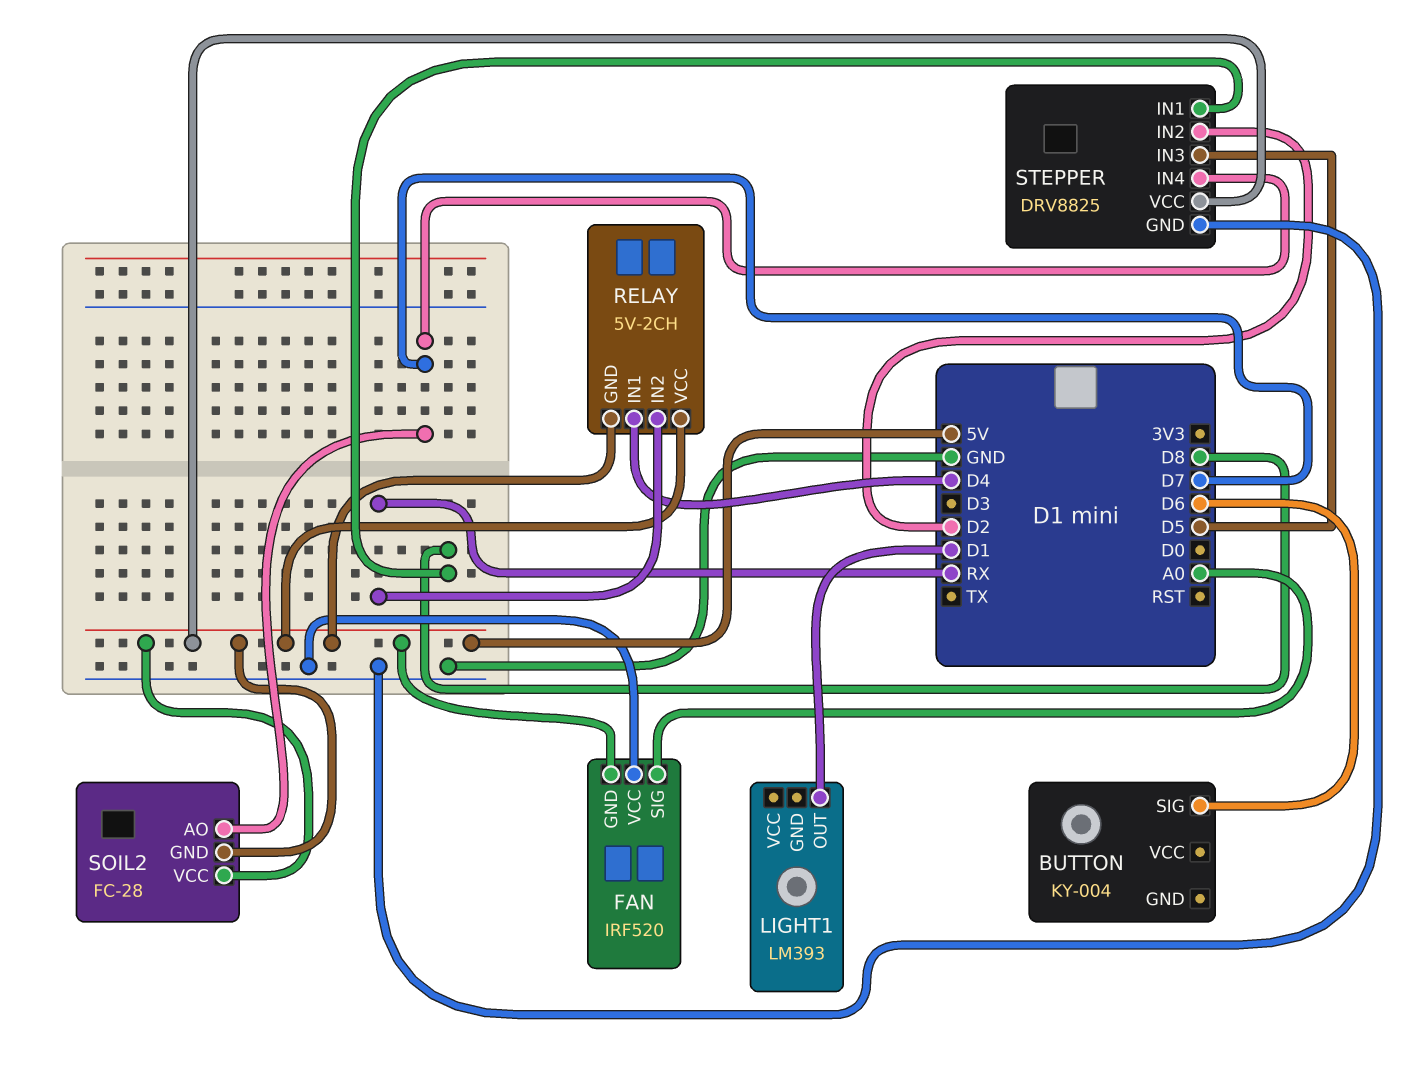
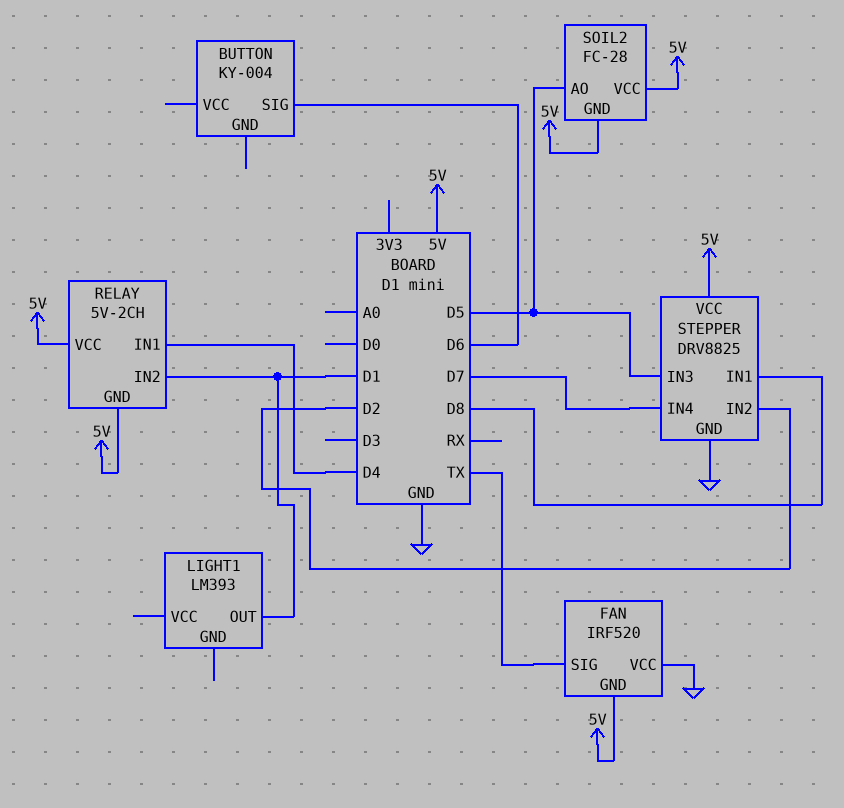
FAN pin SIG: A0 -> TX
RELAY pin IN2: RX -> D1
SOIL2 pin AO: D7 -> D5

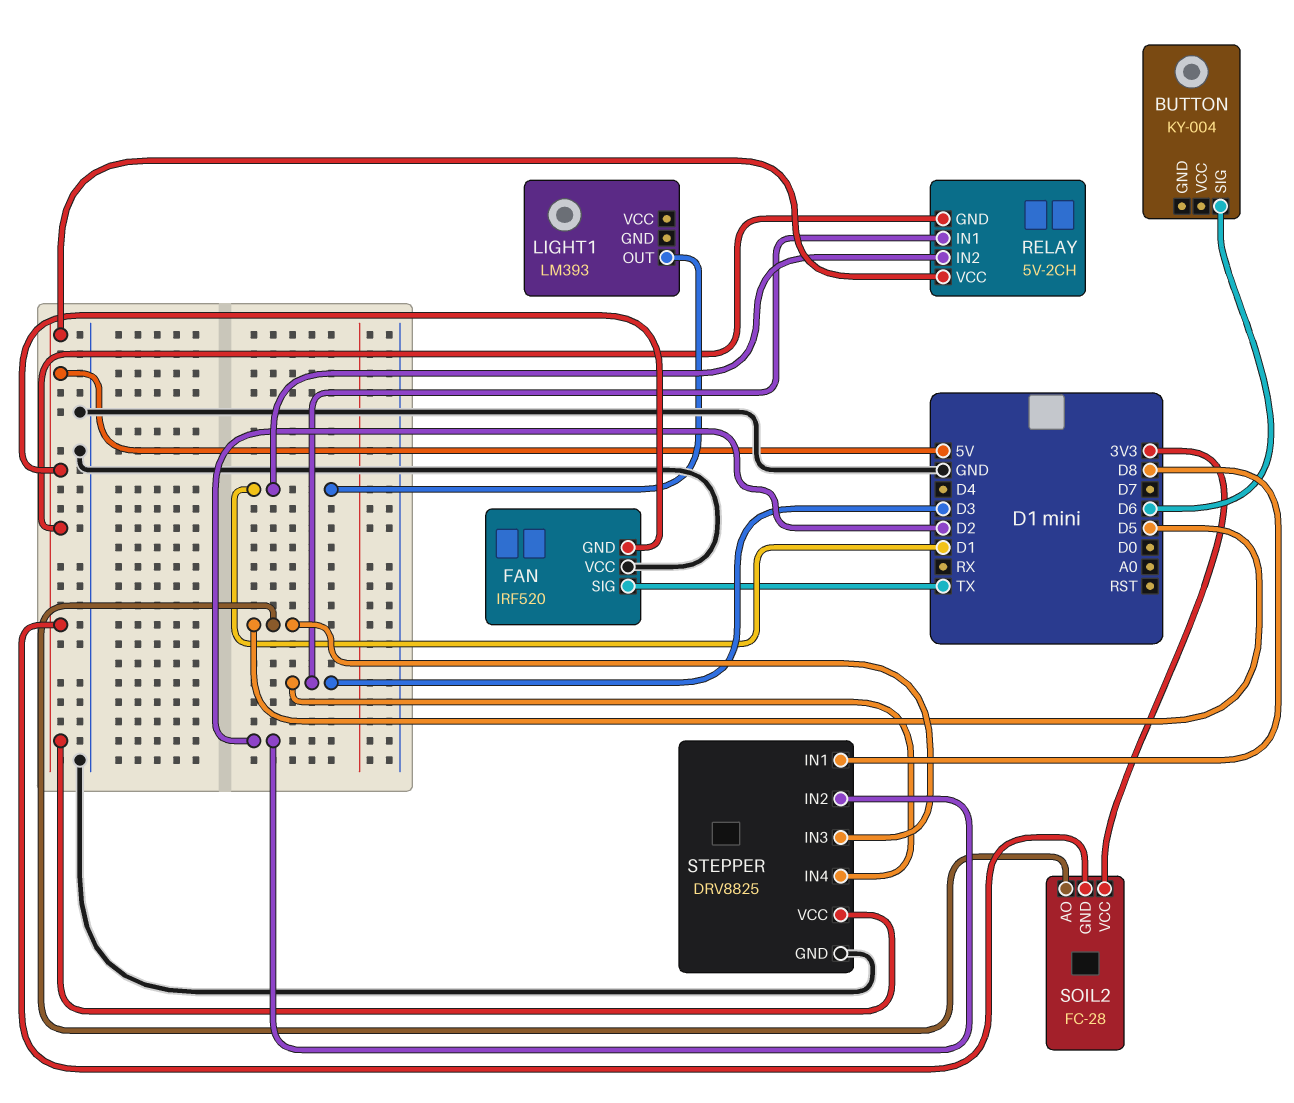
RELAY pin IN1: D4 -> D3
SOIL2 pin VCC: 5V -> 3V3
STEPPER pin IN4: D7 -> D3

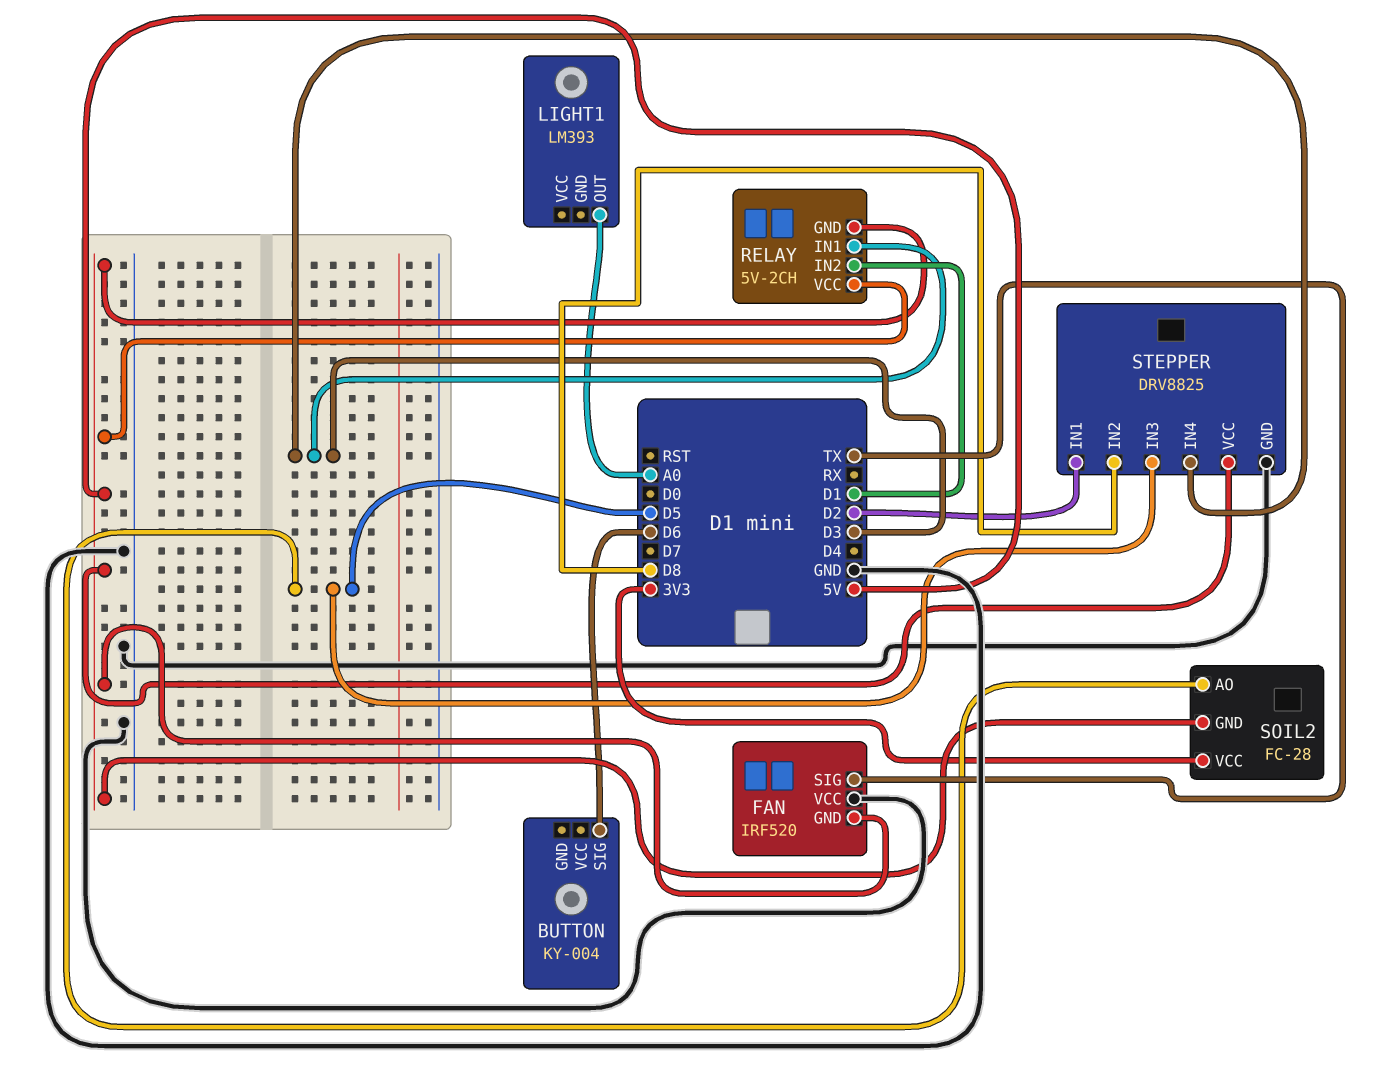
LIGHT1 pin OUT: D1 -> A0
STEPPER pin IN1: D8 -> D2
STEPPER pin IN2: D2 -> D8

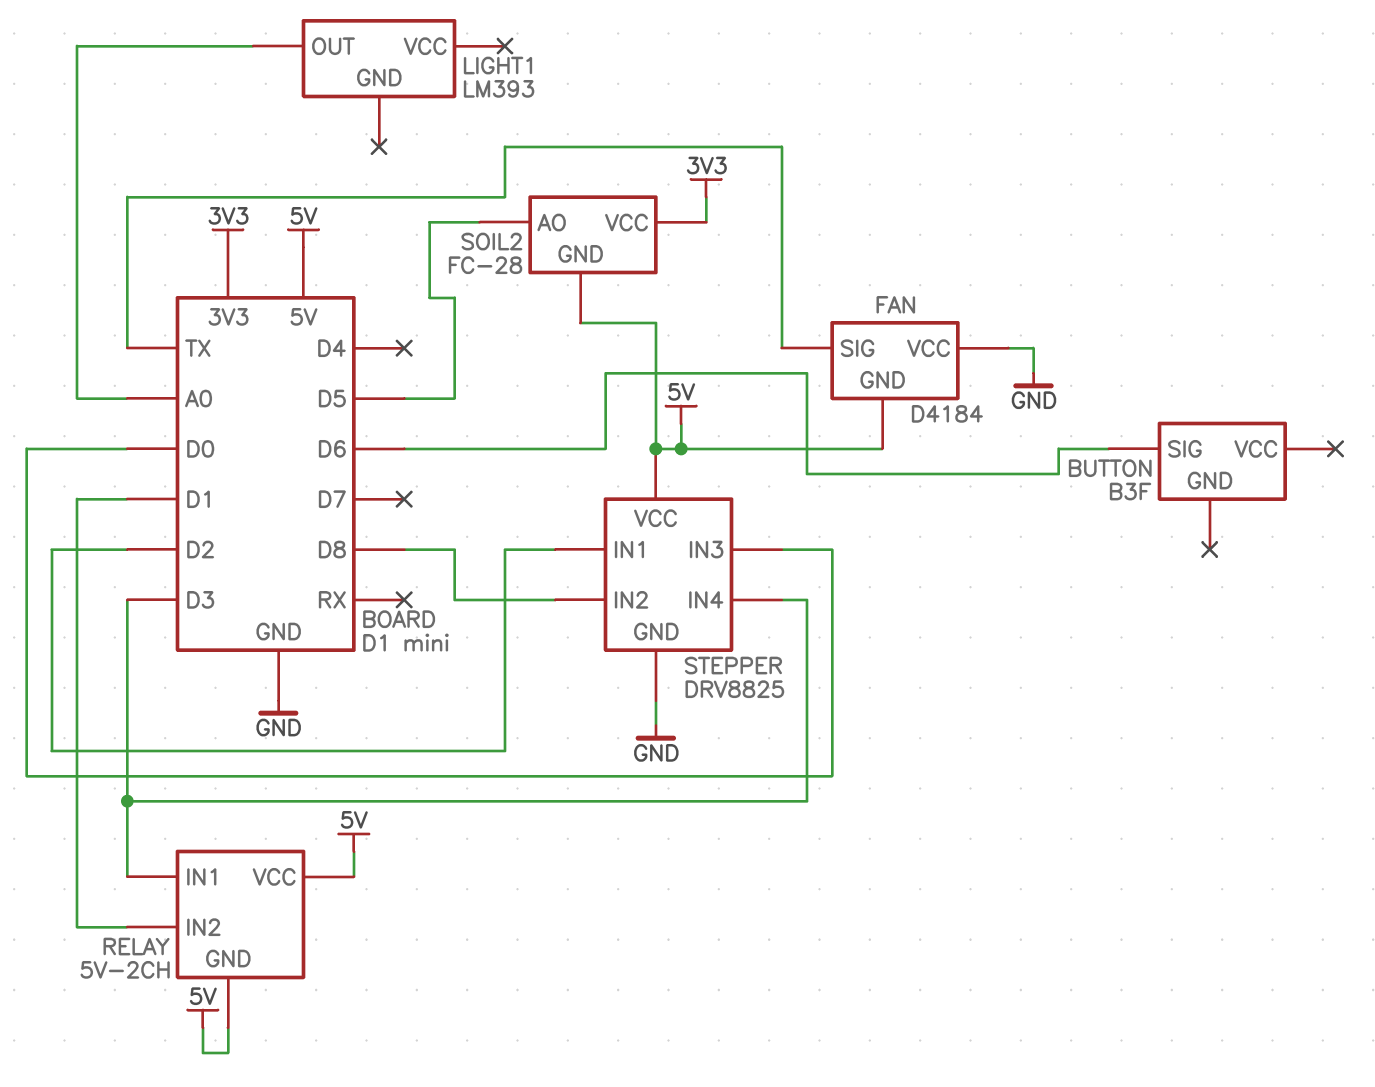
BUTTON: KY-004 -> B3F
FAN: IRF520 -> D4184
STEPPER pin IN3: D5 -> D0

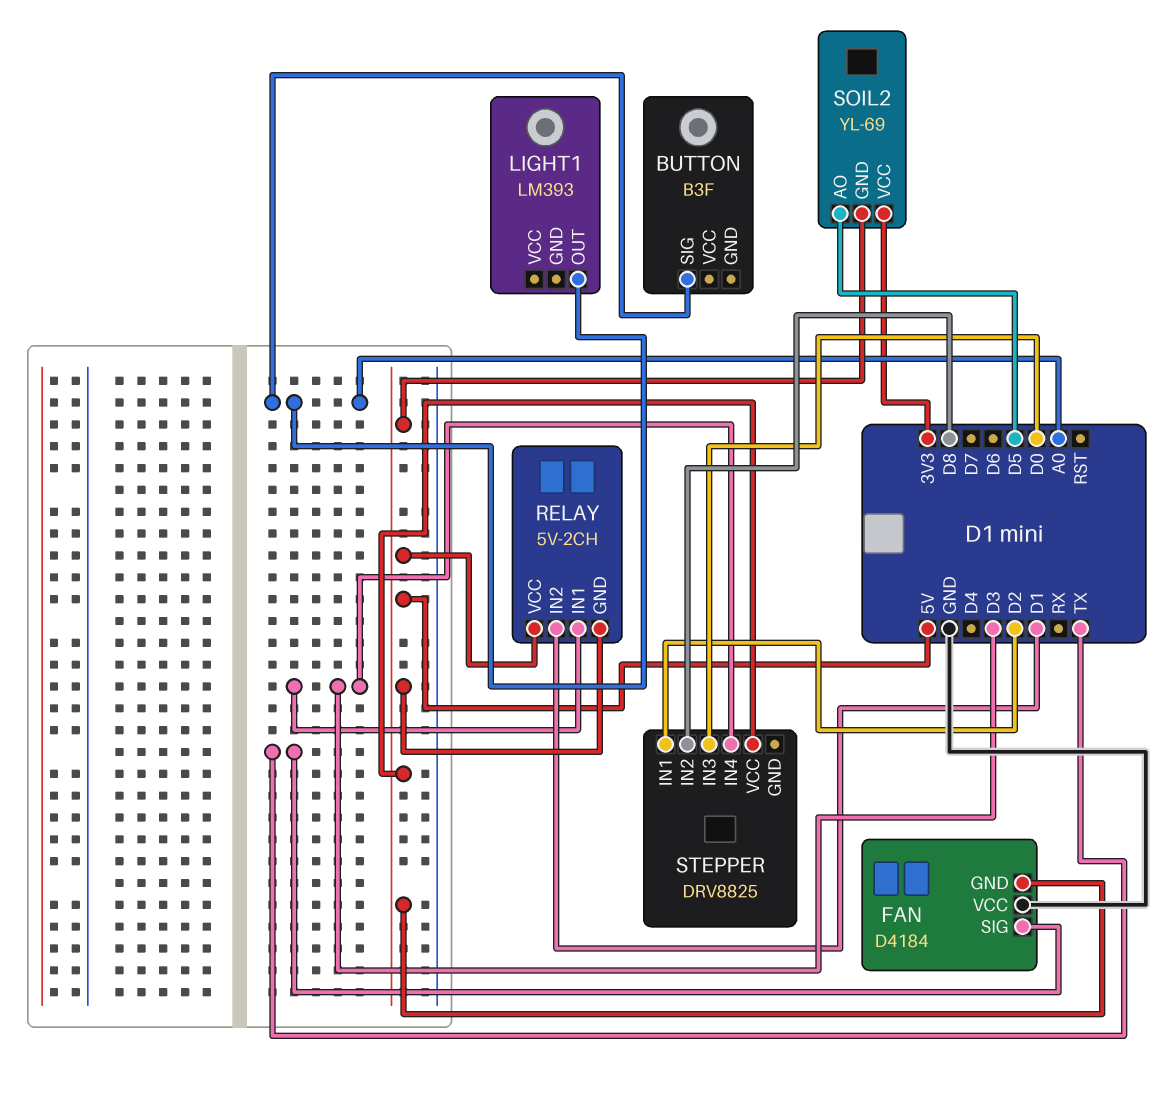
BUTTON pin SIG: D6 -> A0
SOIL2: FC-28 -> YL-69
STEPPER pin GND: GND -> none

